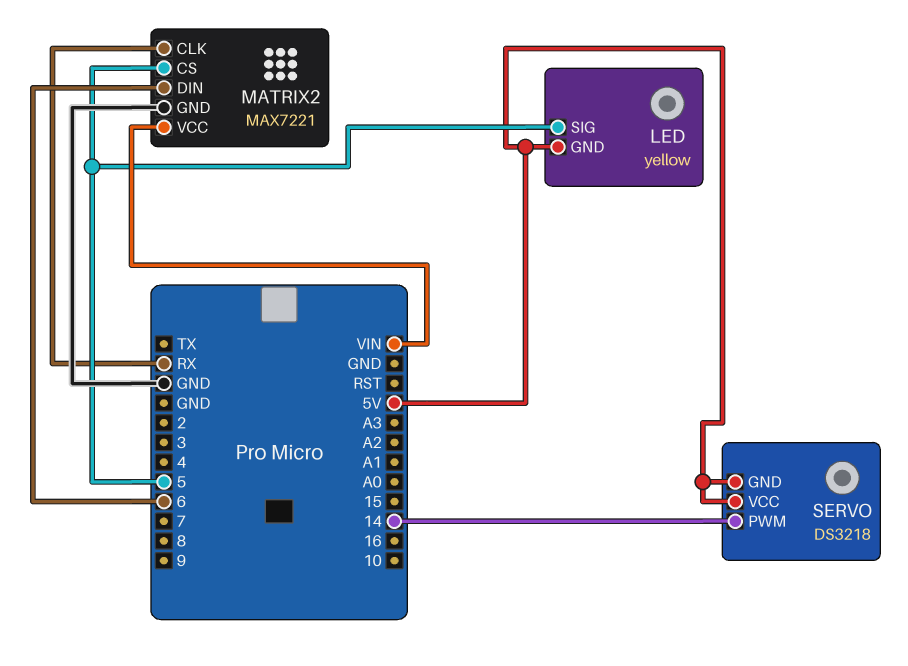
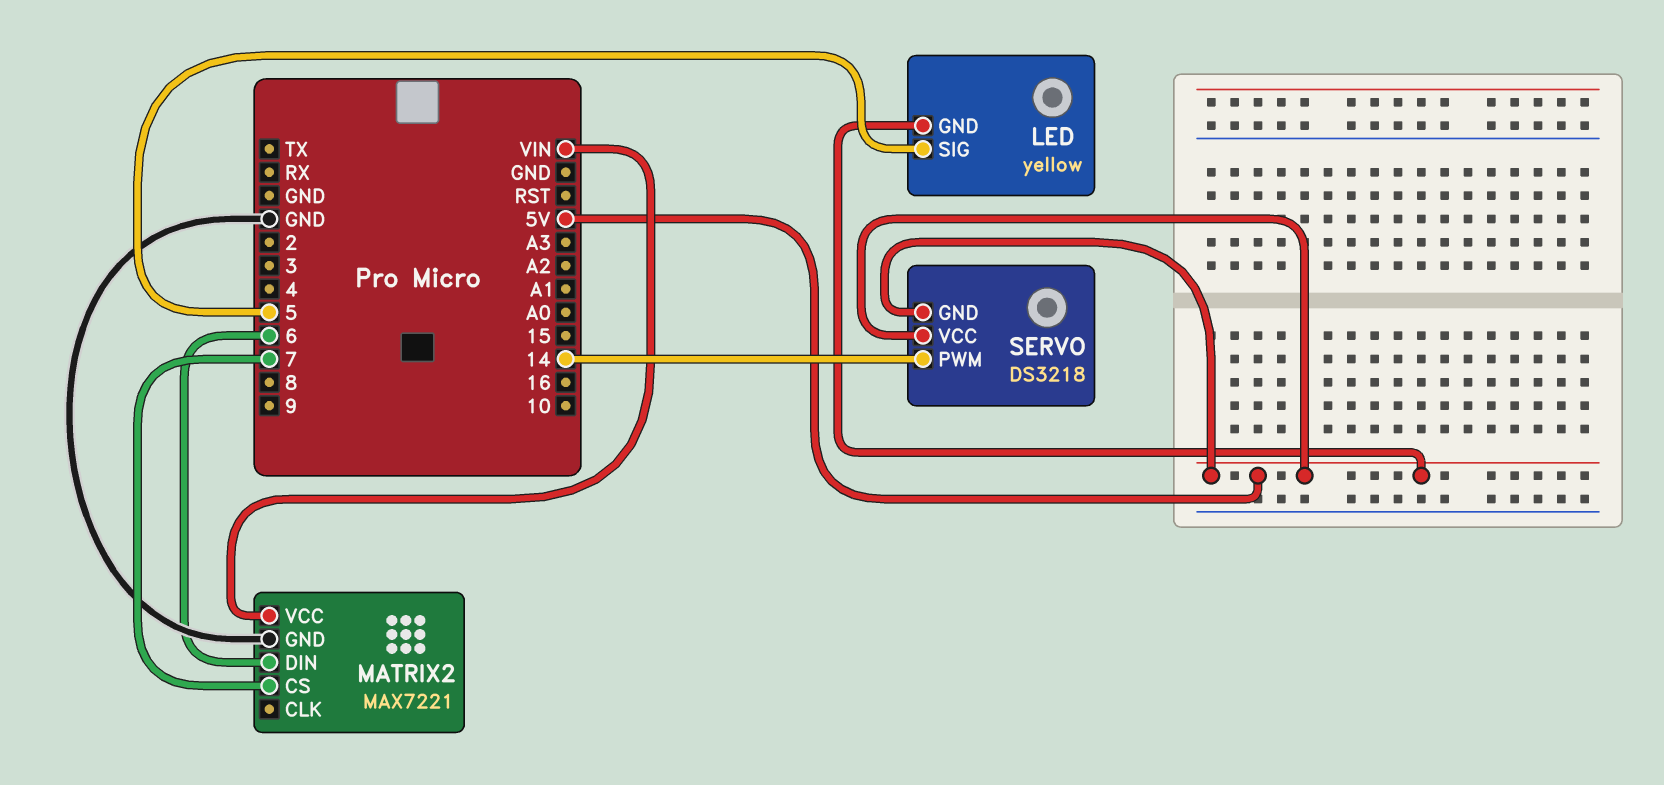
MATRIX2 pin CLK: RX -> none
MATRIX2 pin CS: 5 -> 7

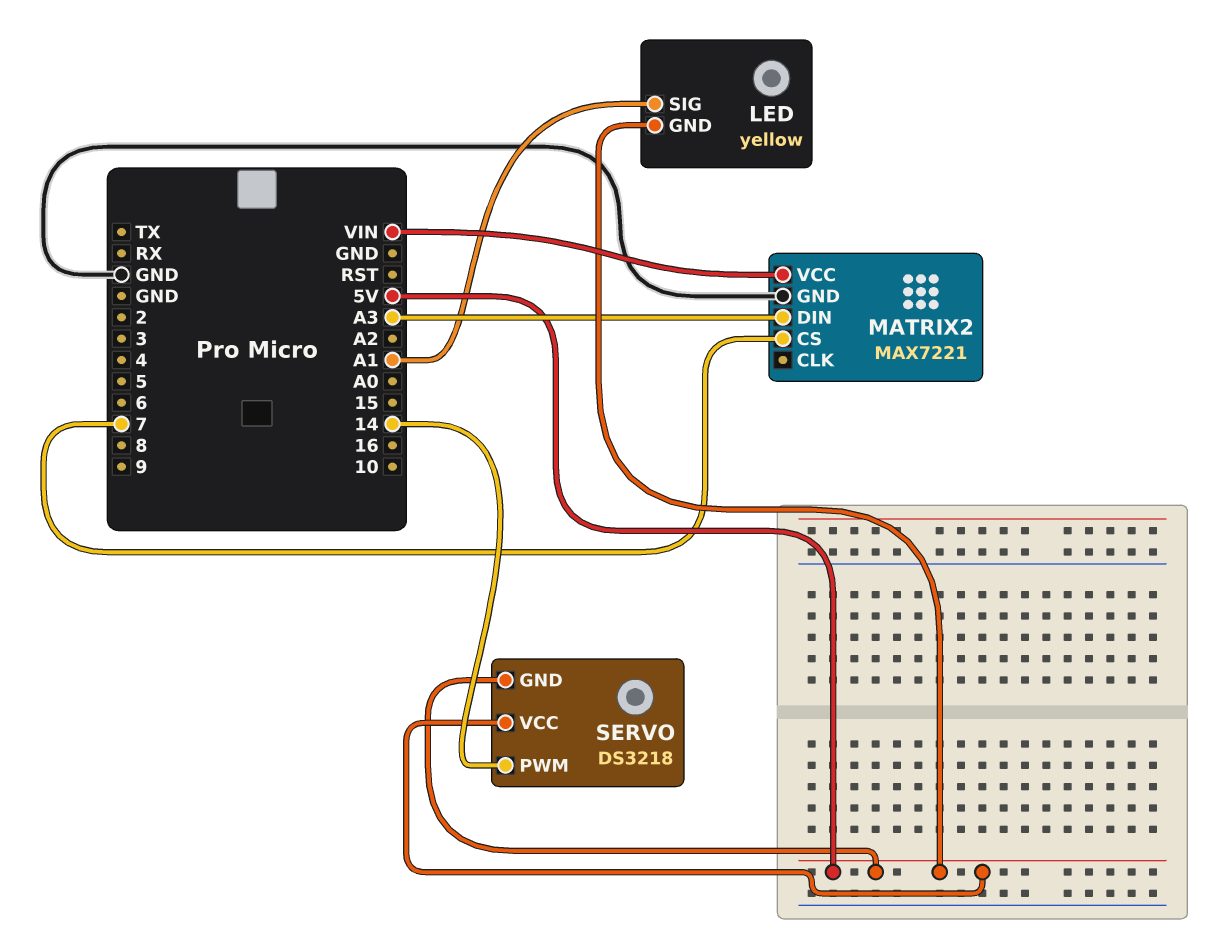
LED pin SIG: 5 -> A1
MATRIX2 pin DIN: 6 -> A3

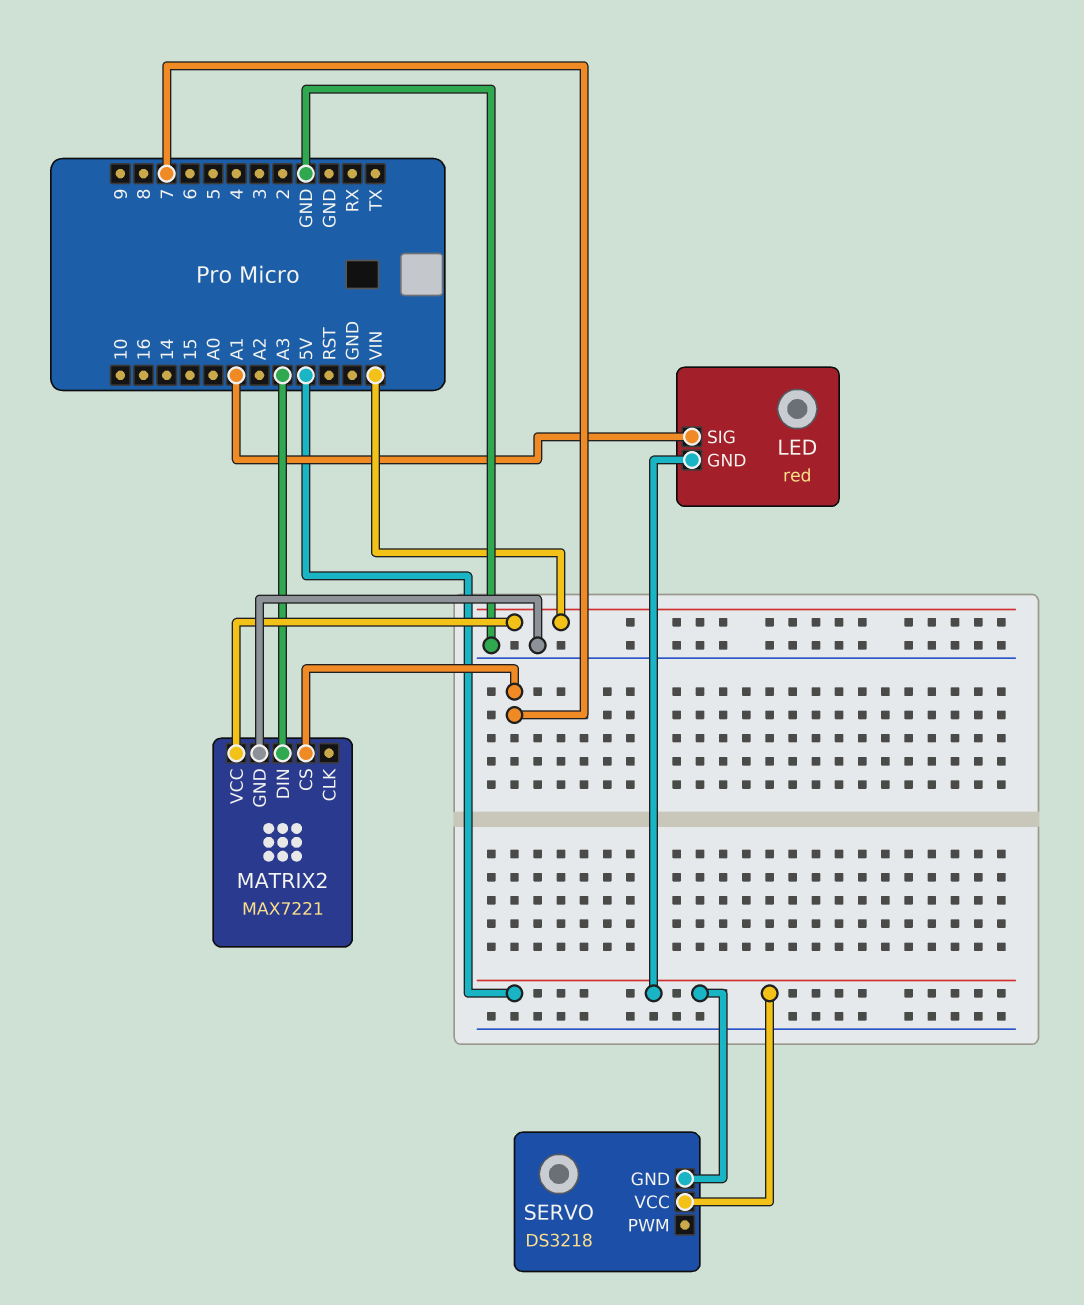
LED: yellow -> red
SERVO pin PWM: 14 -> none

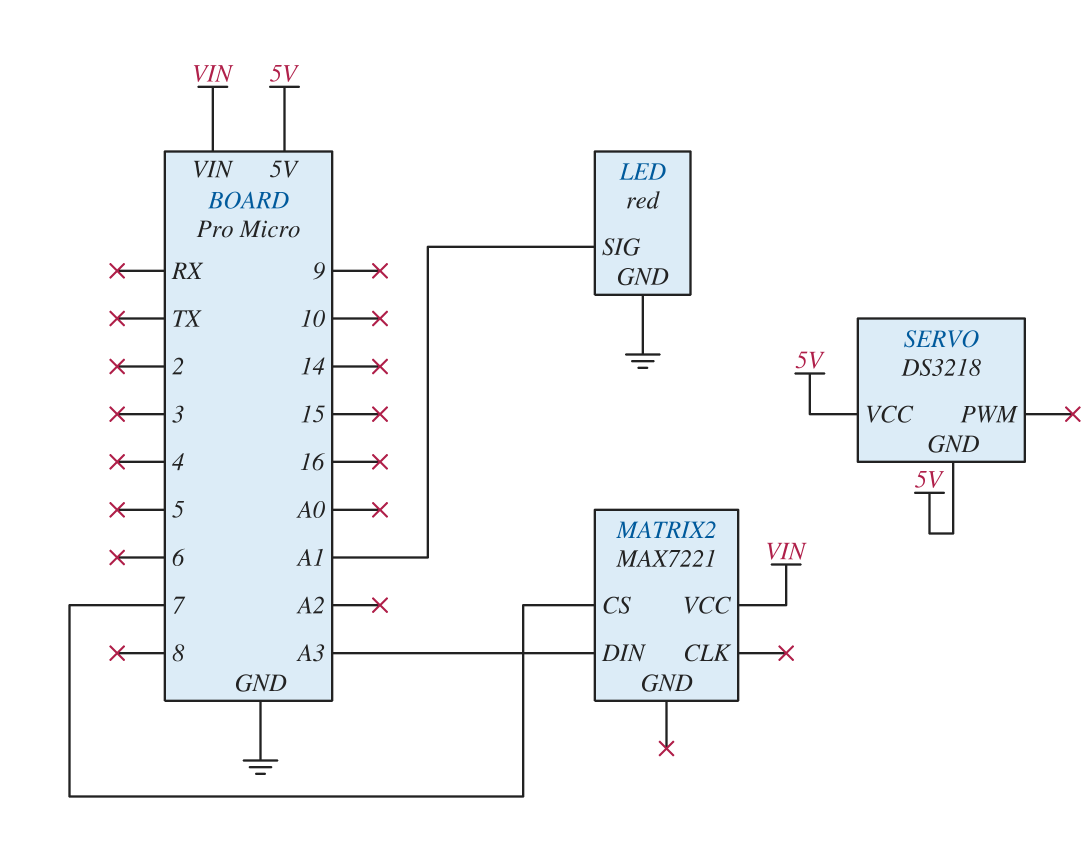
LED pin GND: 5V -> GND
MATRIX2 pin GND: GND -> none

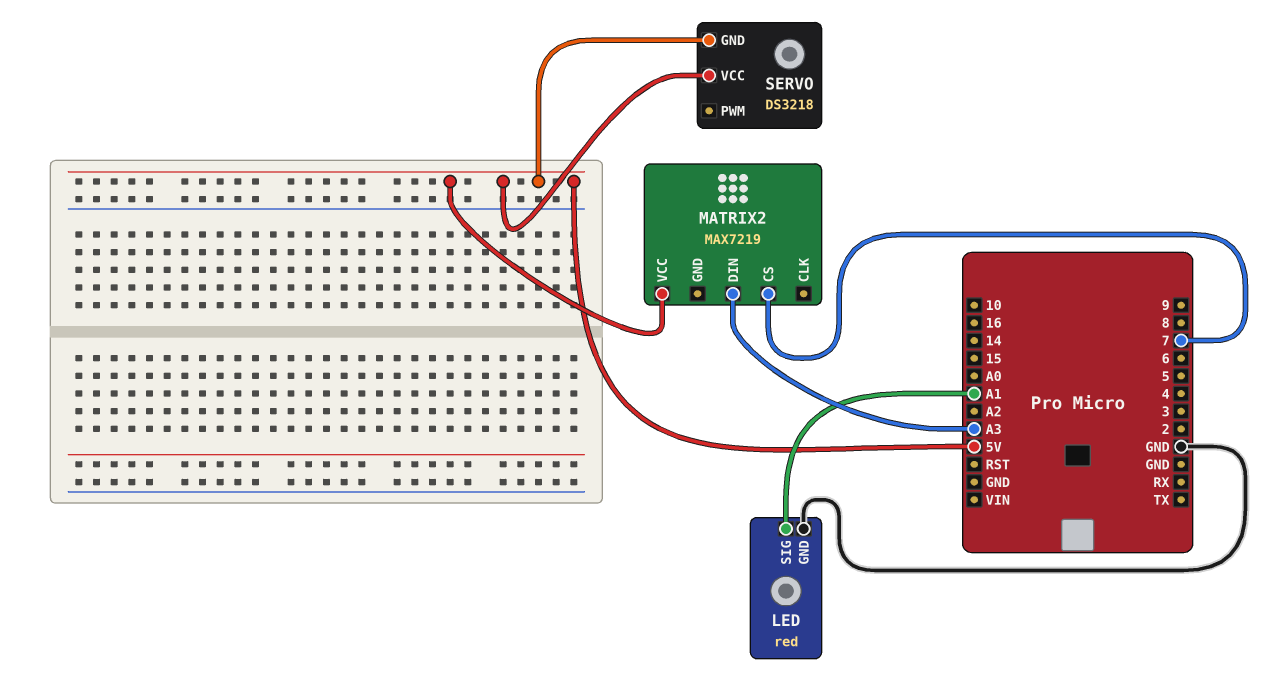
MATRIX2: MAX7221 -> MAX7219
MATRIX2 pin VCC: VIN -> 5V

